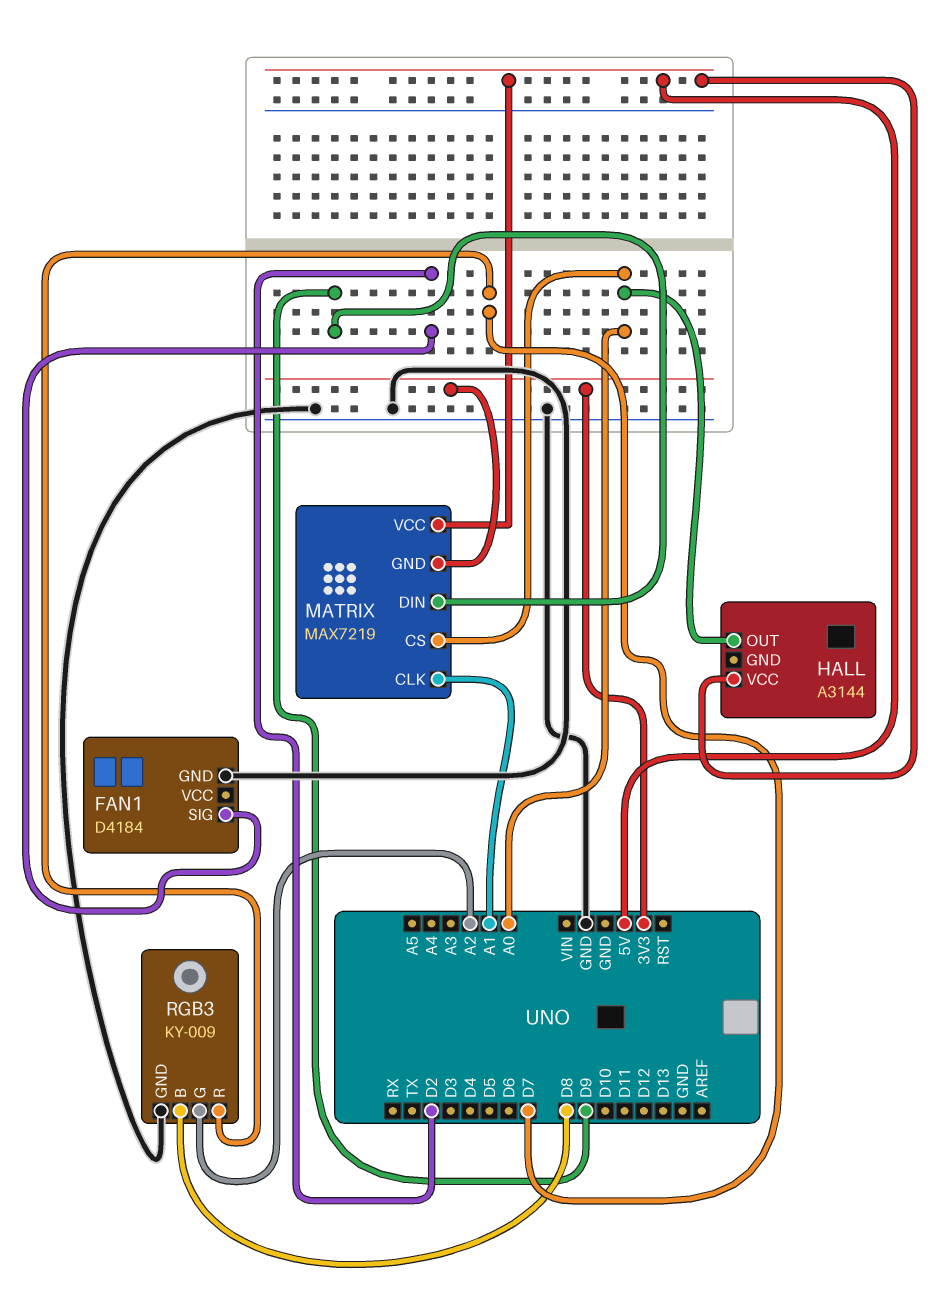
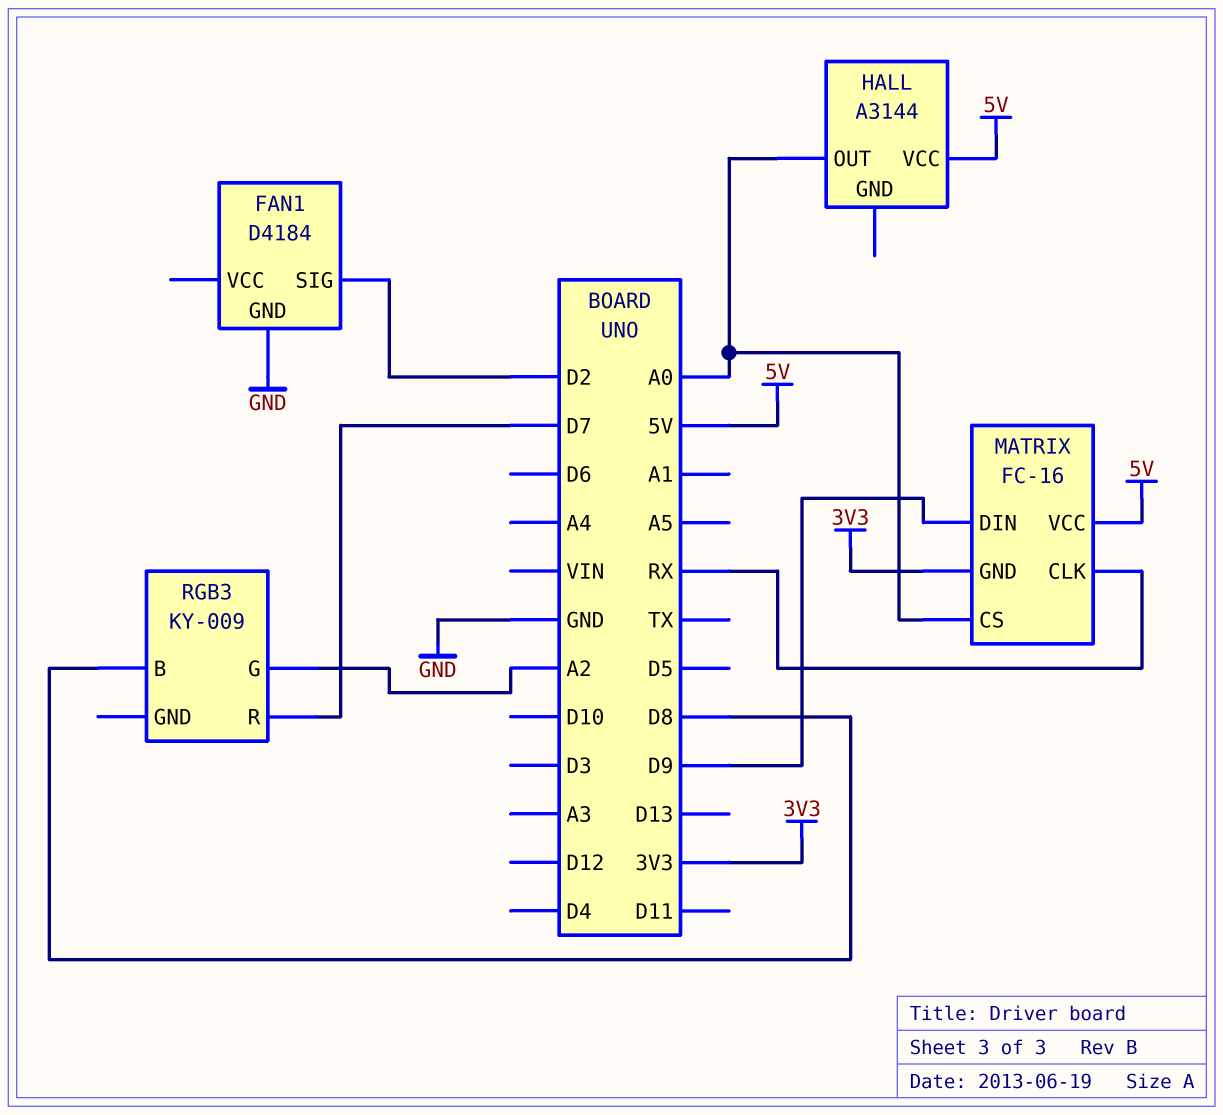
MATRIX: MAX7219 -> FC-16
MATRIX pin CLK: A1 -> RX
RGB3 pin GND: GND -> none

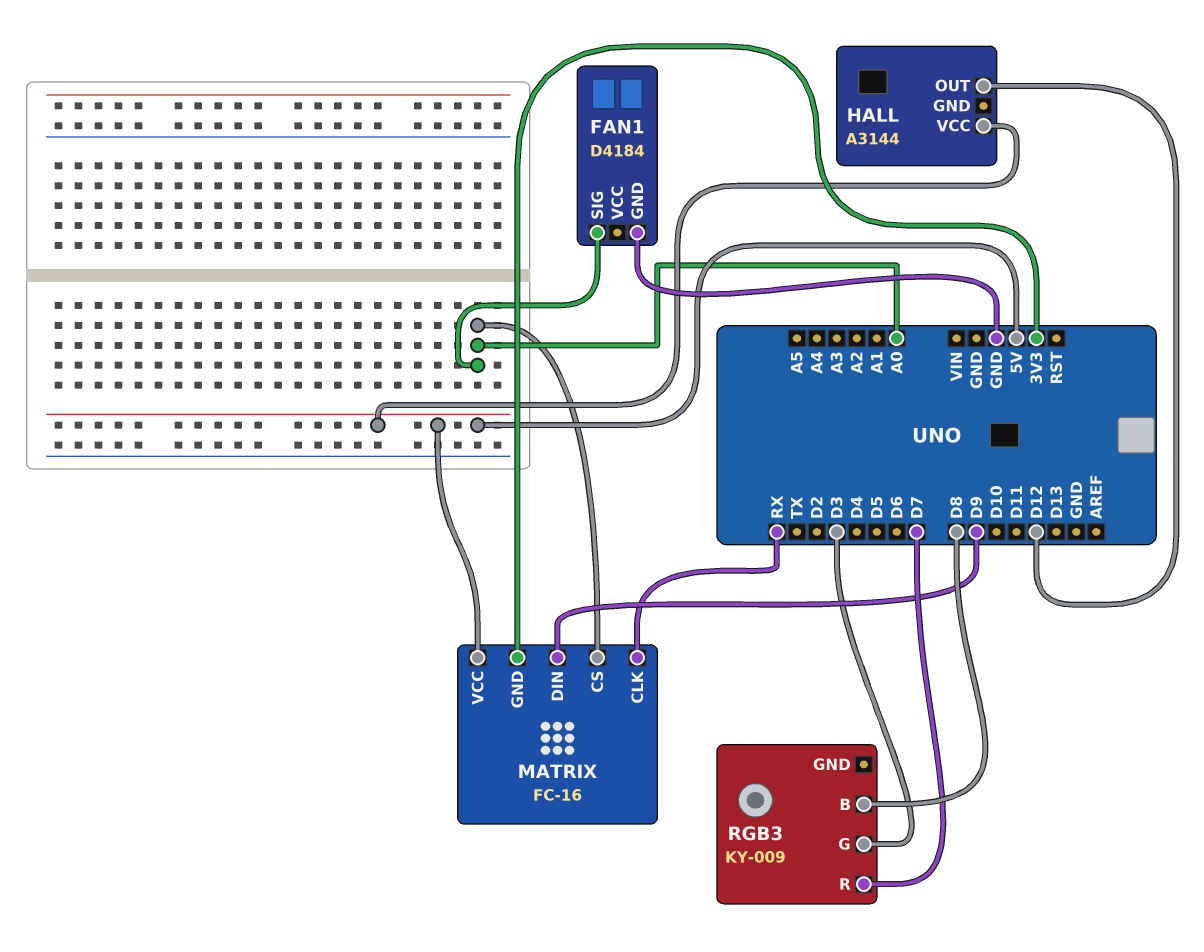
FAN1 pin SIG: D2 -> A0
HALL pin OUT: A0 -> D12
RGB3 pin G: A2 -> D3

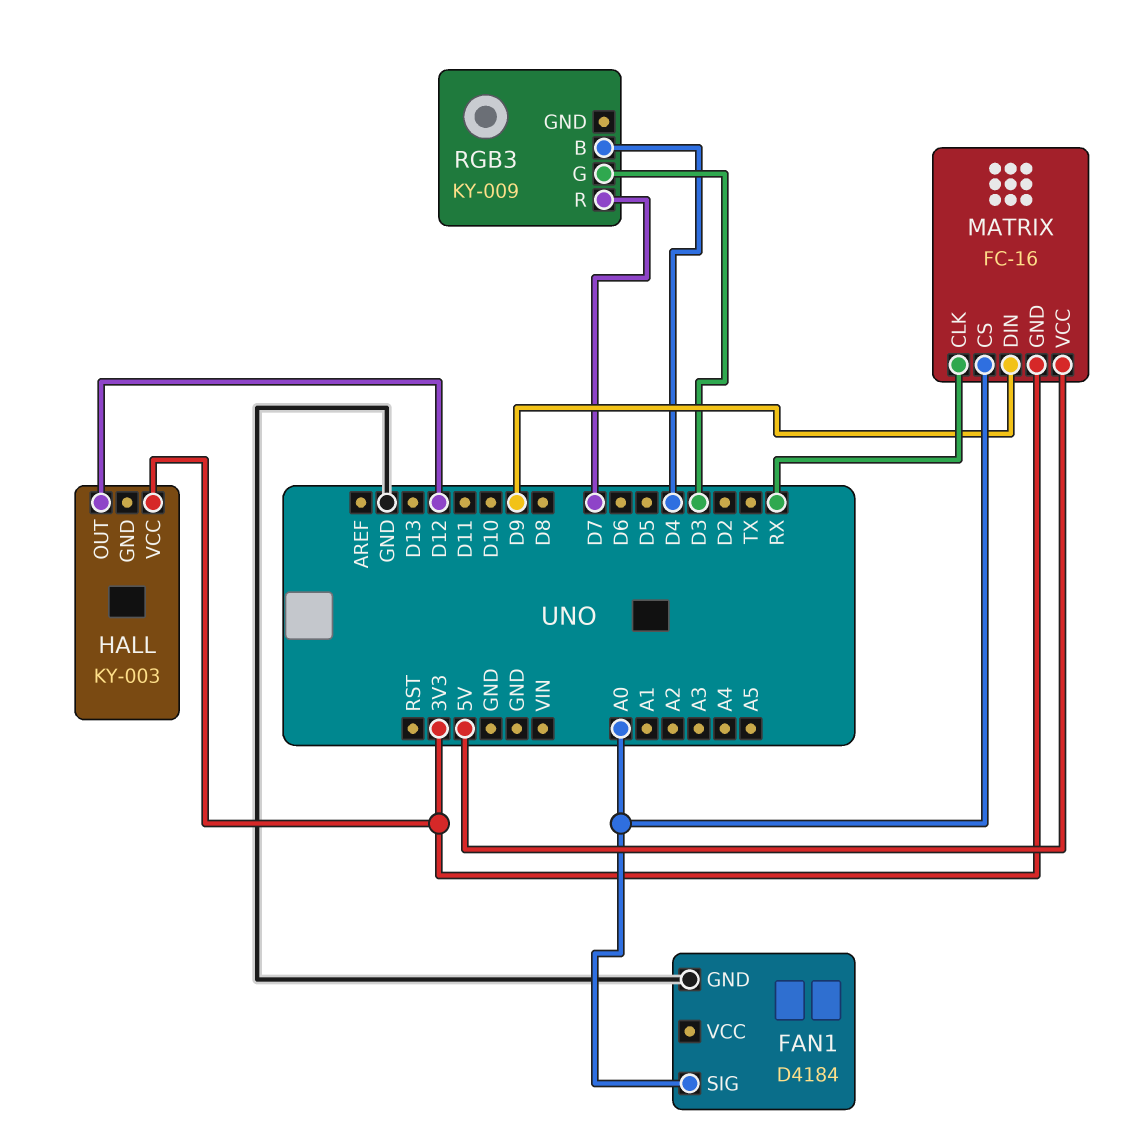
HALL: A3144 -> KY-003
HALL pin VCC: 5V -> 3V3
RGB3 pin B: D8 -> D4

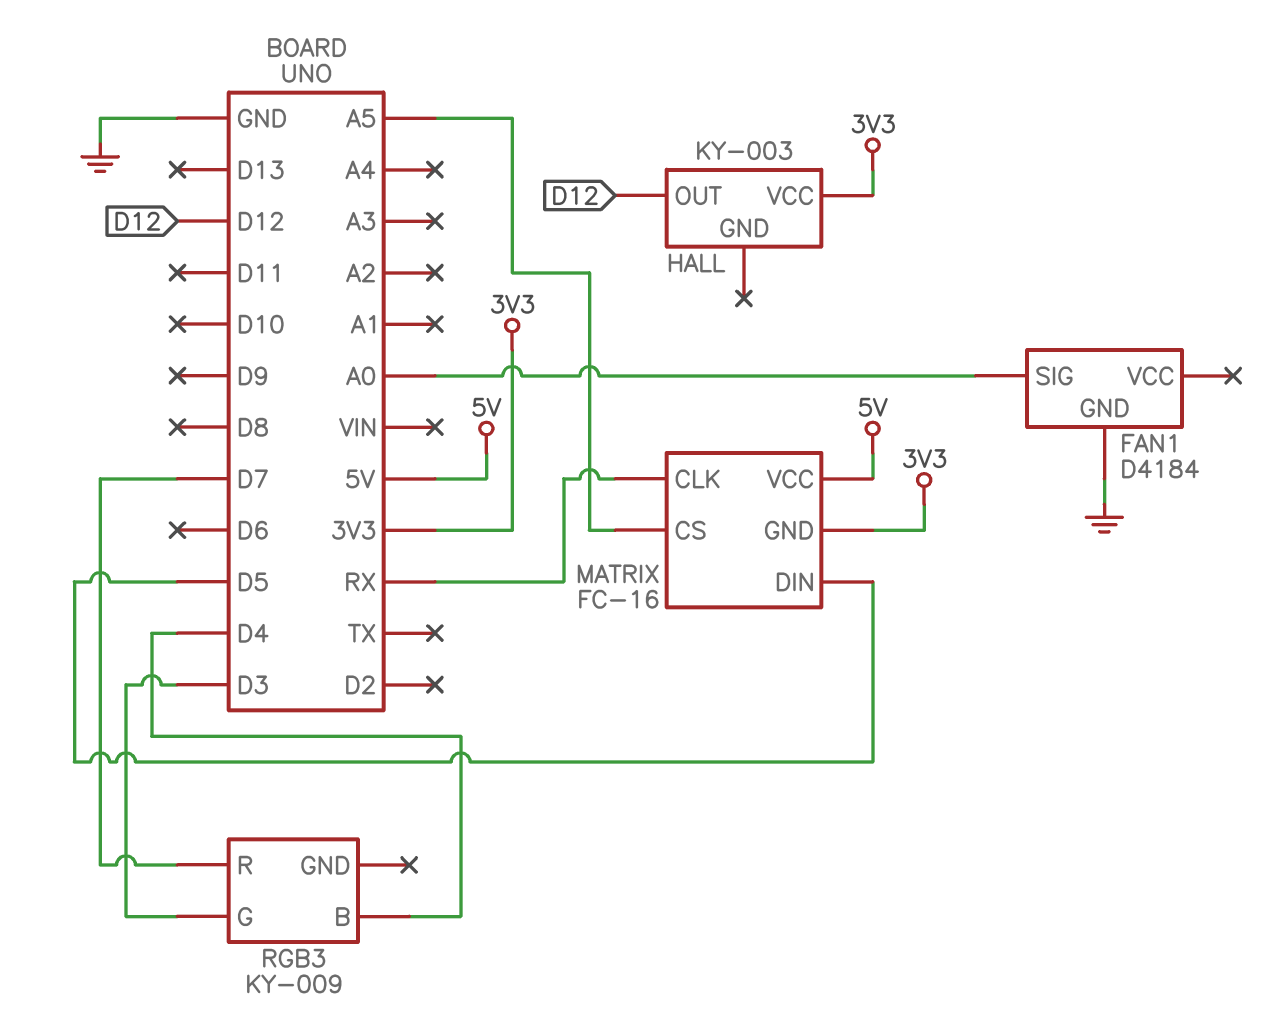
MATRIX pin CS: A0 -> A5
MATRIX pin DIN: D9 -> D5

